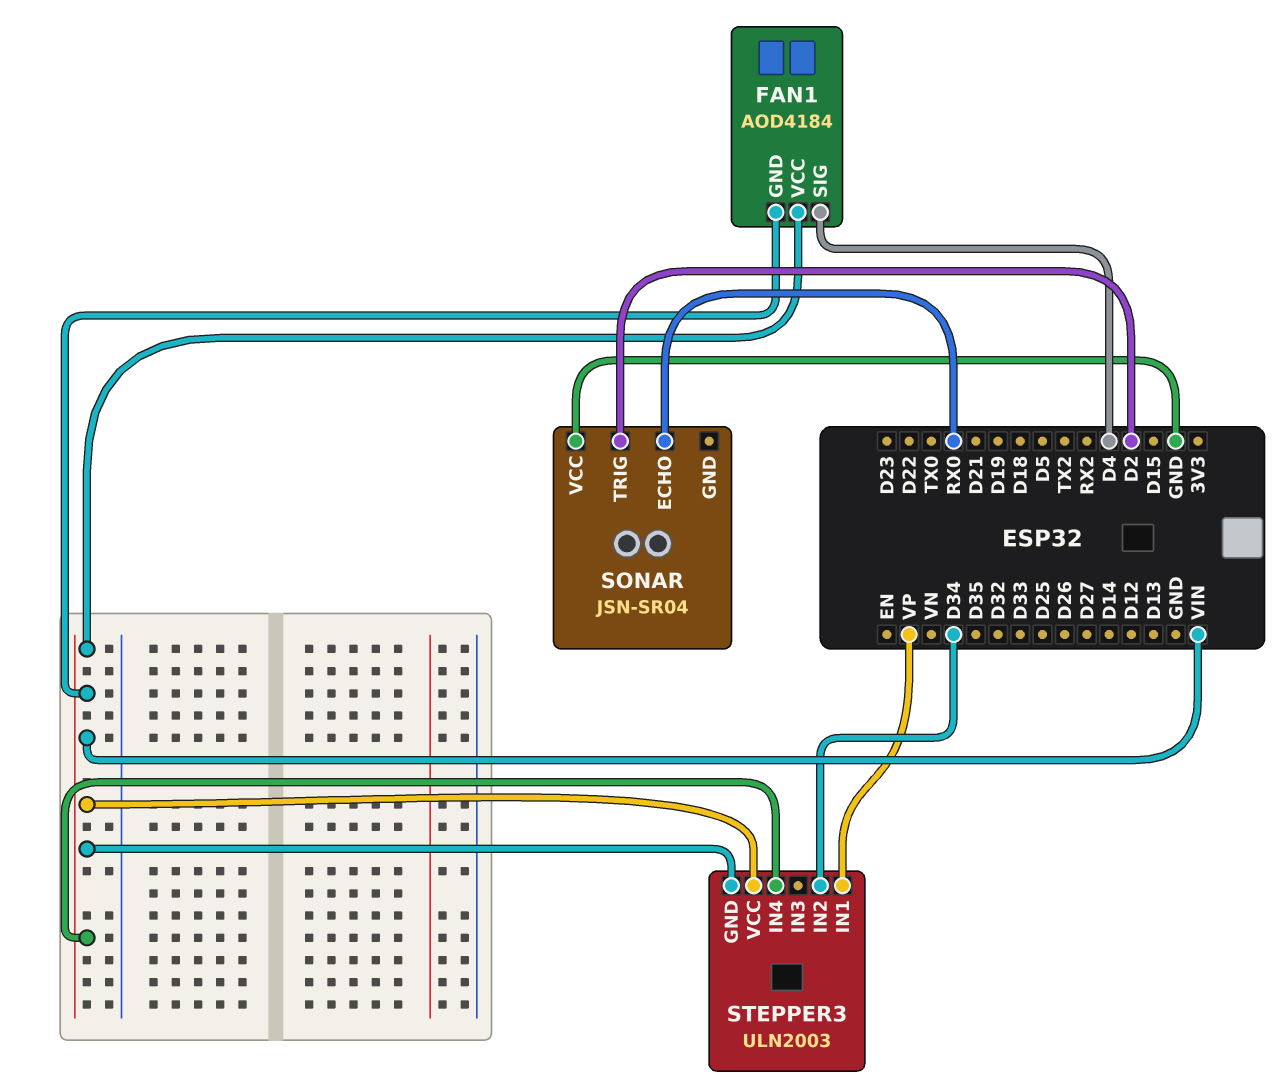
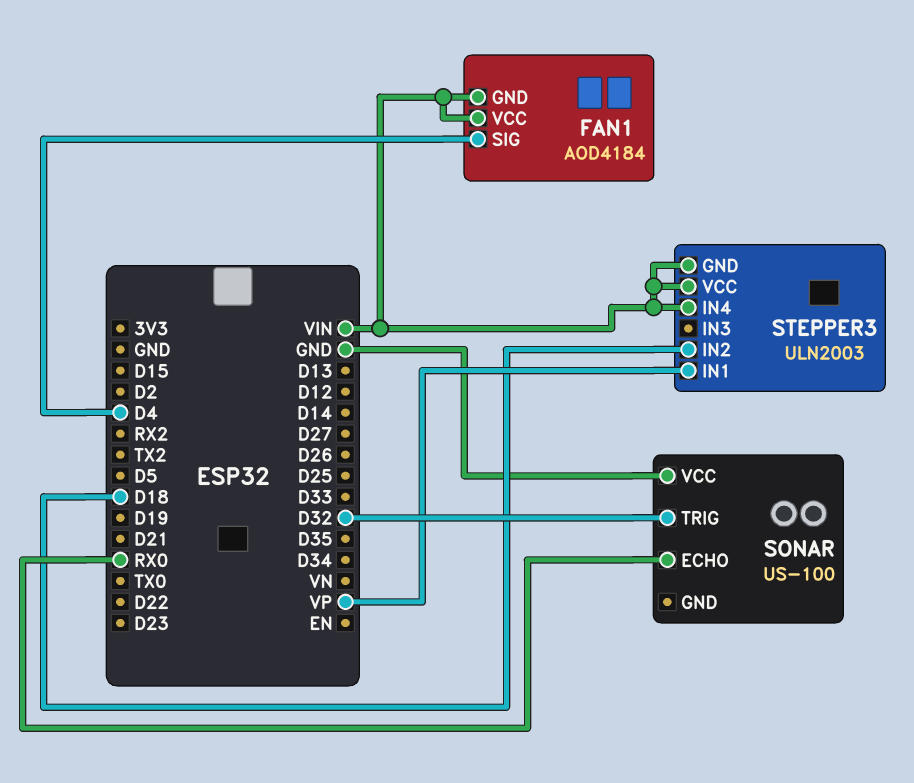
SONAR: JSN-SR04 -> US-100
SONAR pin TRIG: D2 -> D32
STEPPER3 pin IN2: D34 -> D18

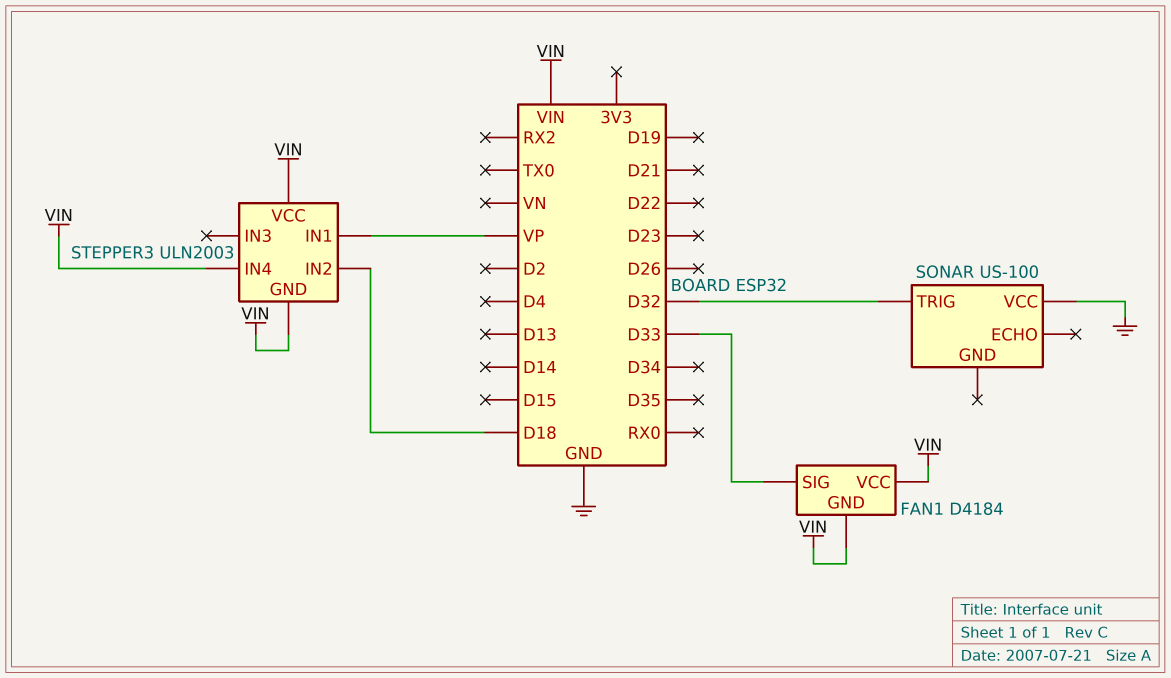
FAN1: AOD4184 -> D4184
FAN1 pin SIG: D4 -> D33
SONAR pin ECHO: RX0 -> none

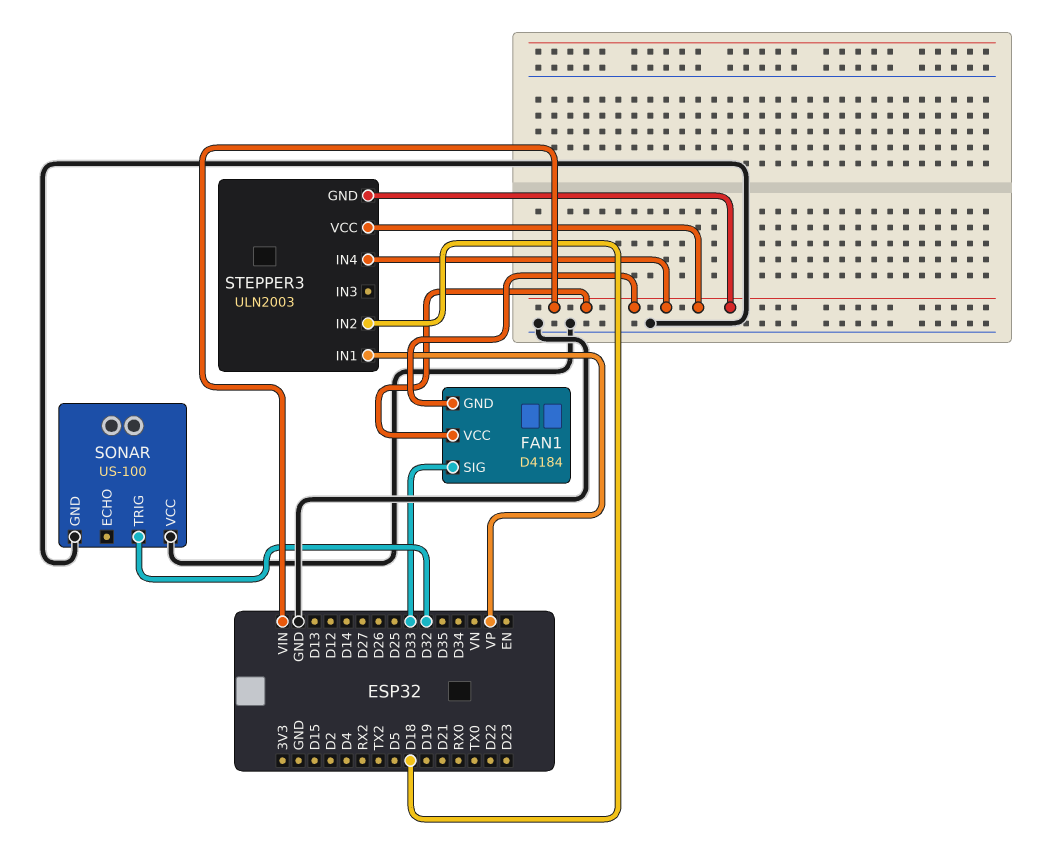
SONAR pin GND: none -> GND

